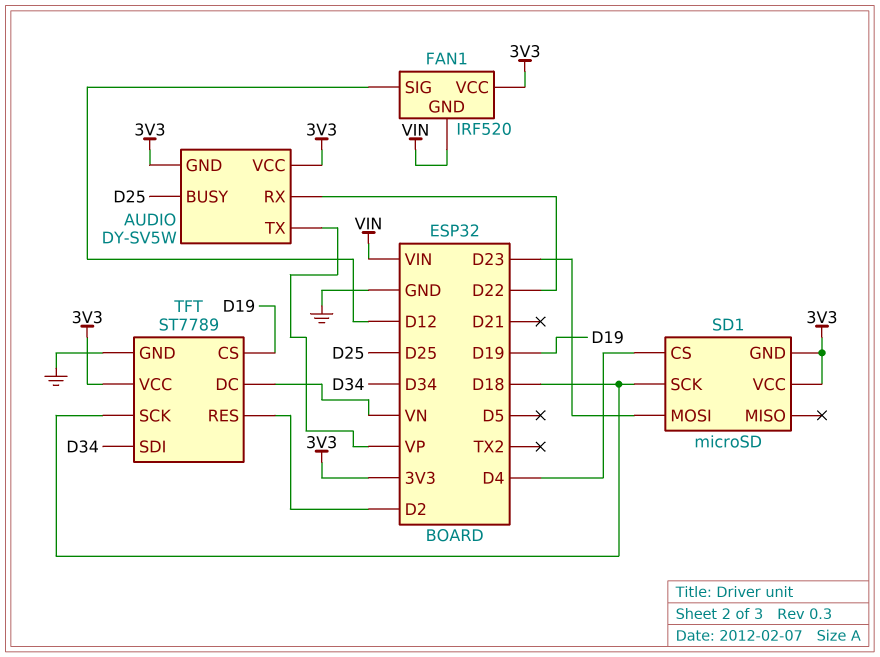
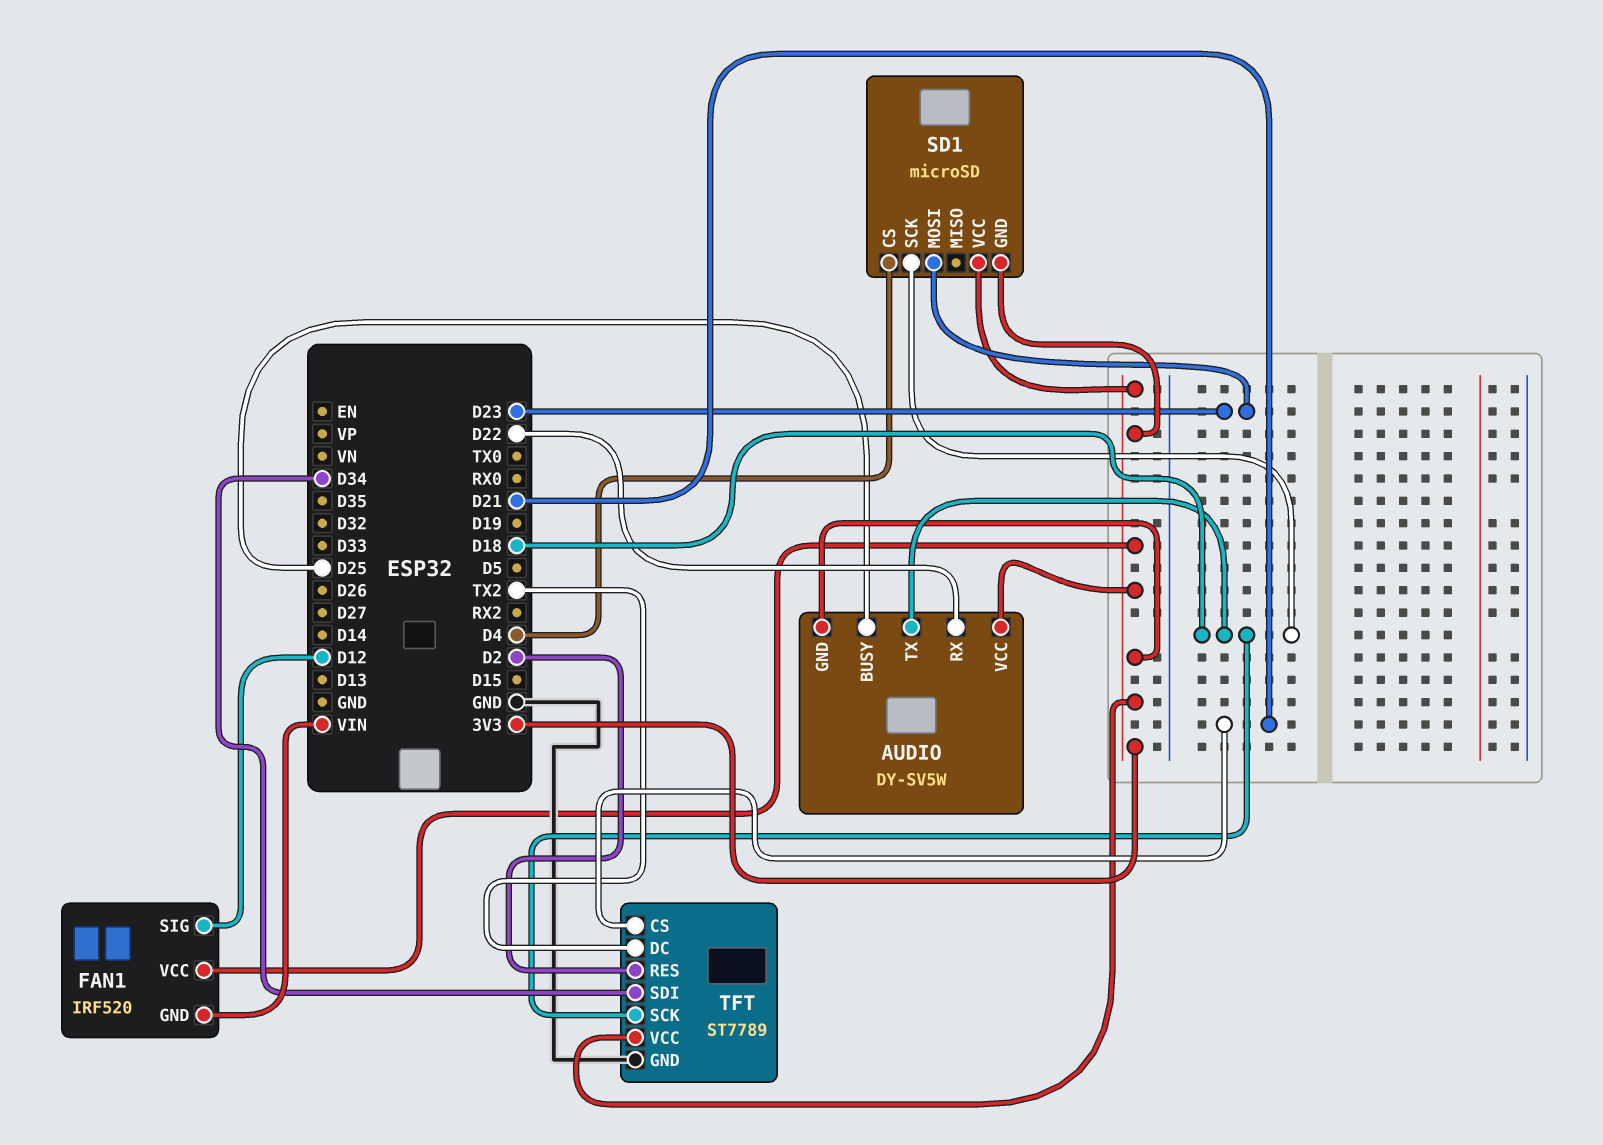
AUDIO pin TX: VP -> D18
TFT pin CS: D19 -> D21
TFT pin DC: VN -> TX2

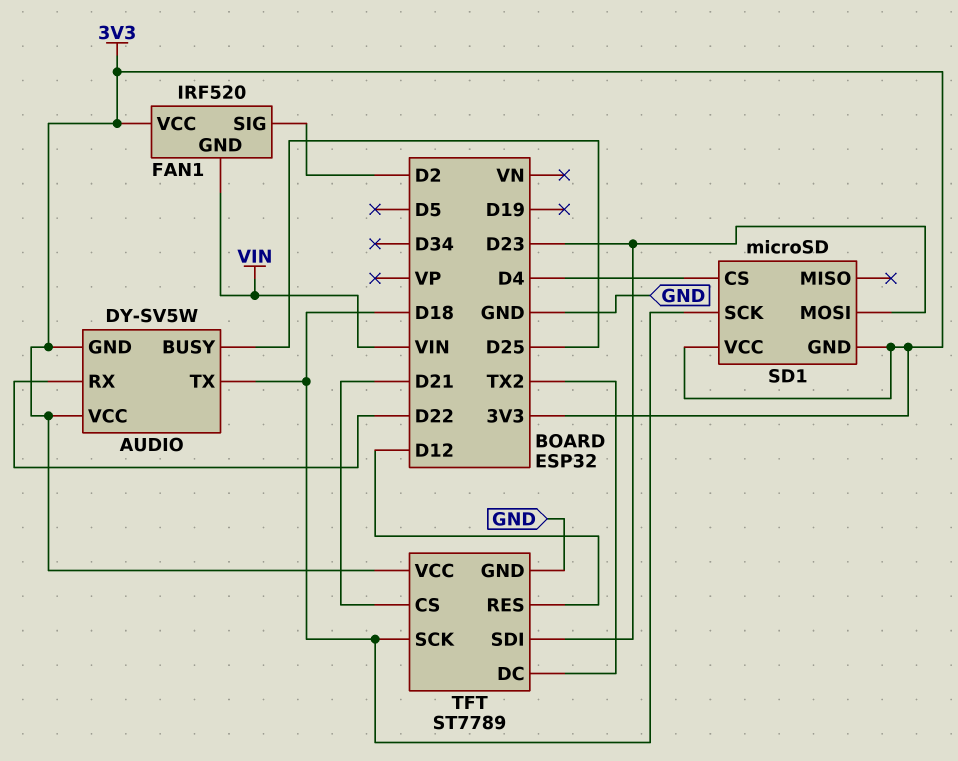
FAN1 pin SIG: D12 -> D2
TFT pin RES: D2 -> D12
TFT pin SDI: D34 -> D23

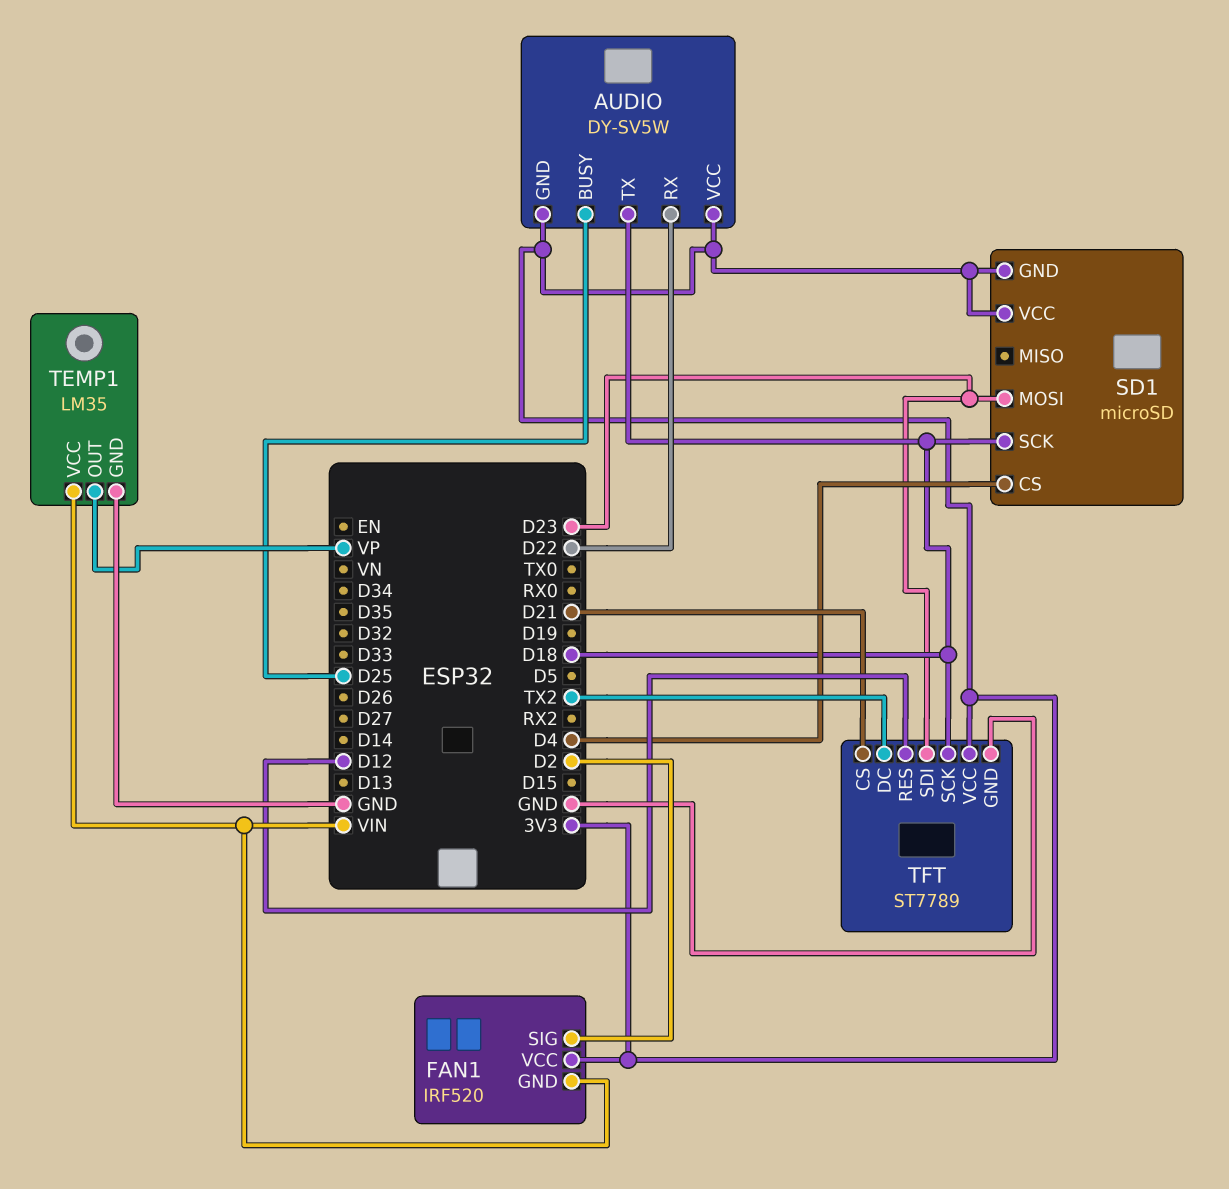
TEMP1: none -> LM35
TEMP1 pin GND: none -> GND
TEMP1 pin OUT: none -> VP
TEMP1 pin VCC: none -> VIN

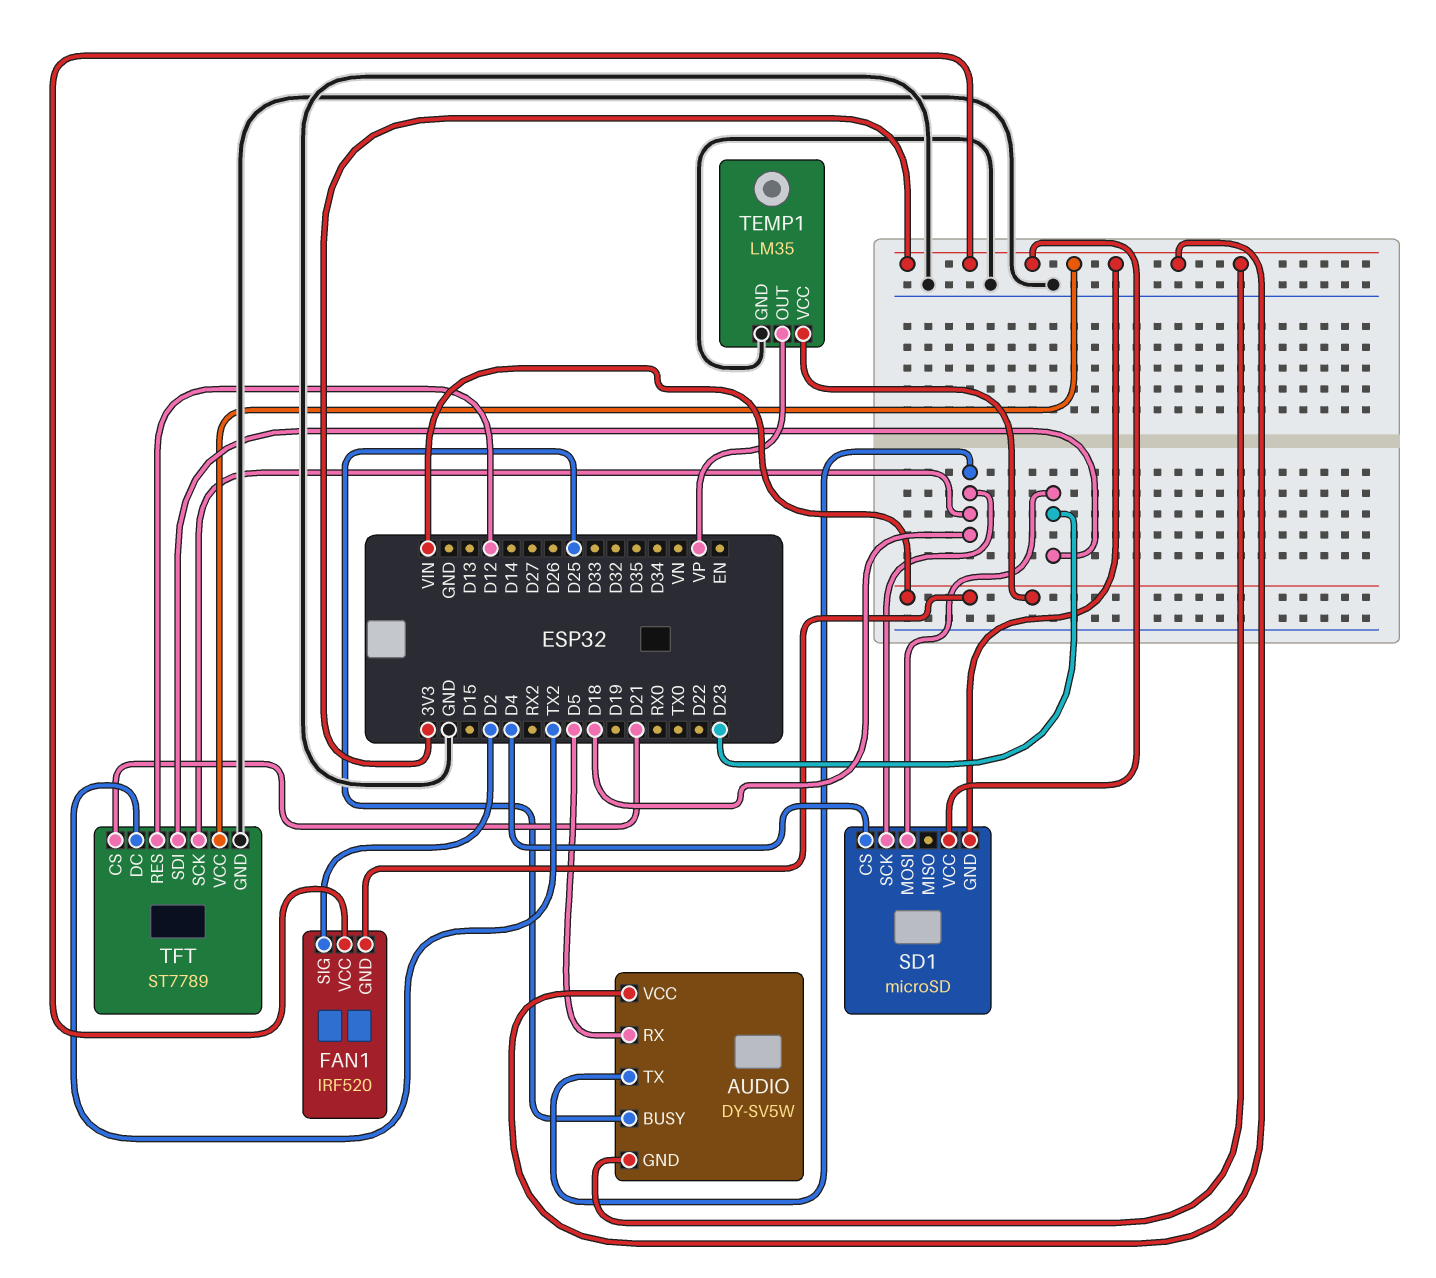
AUDIO pin RX: D22 -> D5

